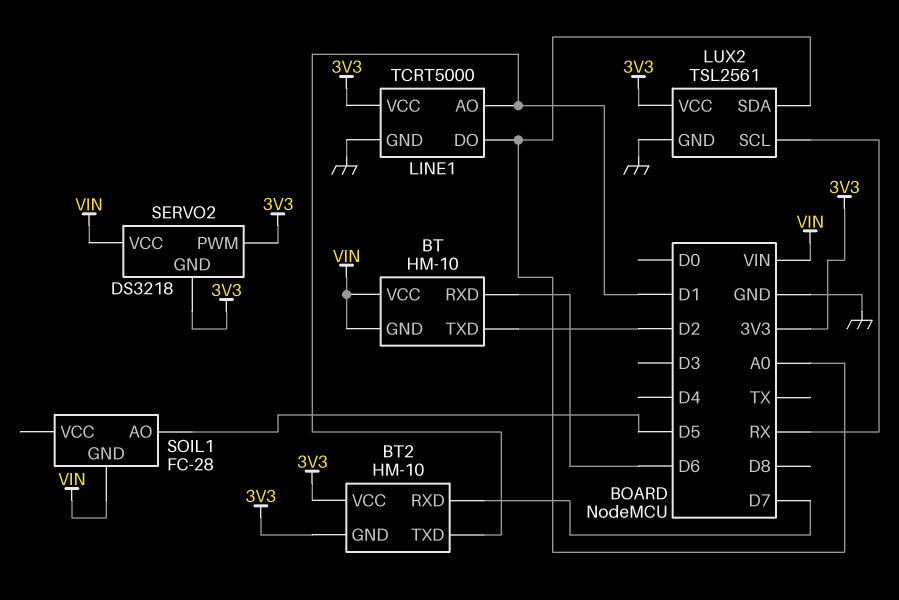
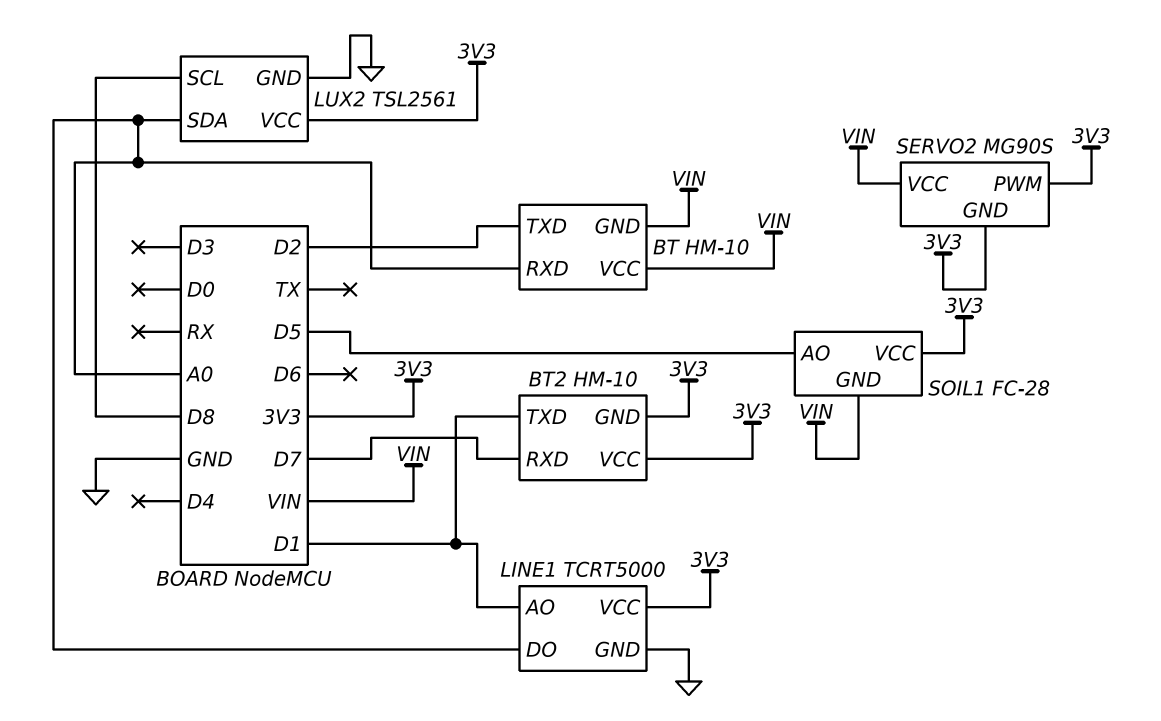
BT pin RXD: D6 -> A0
LUX2 pin SCL: RX -> D8
SERVO2: DS3218 -> MG90S
SOIL1 pin VCC: none -> 3V3

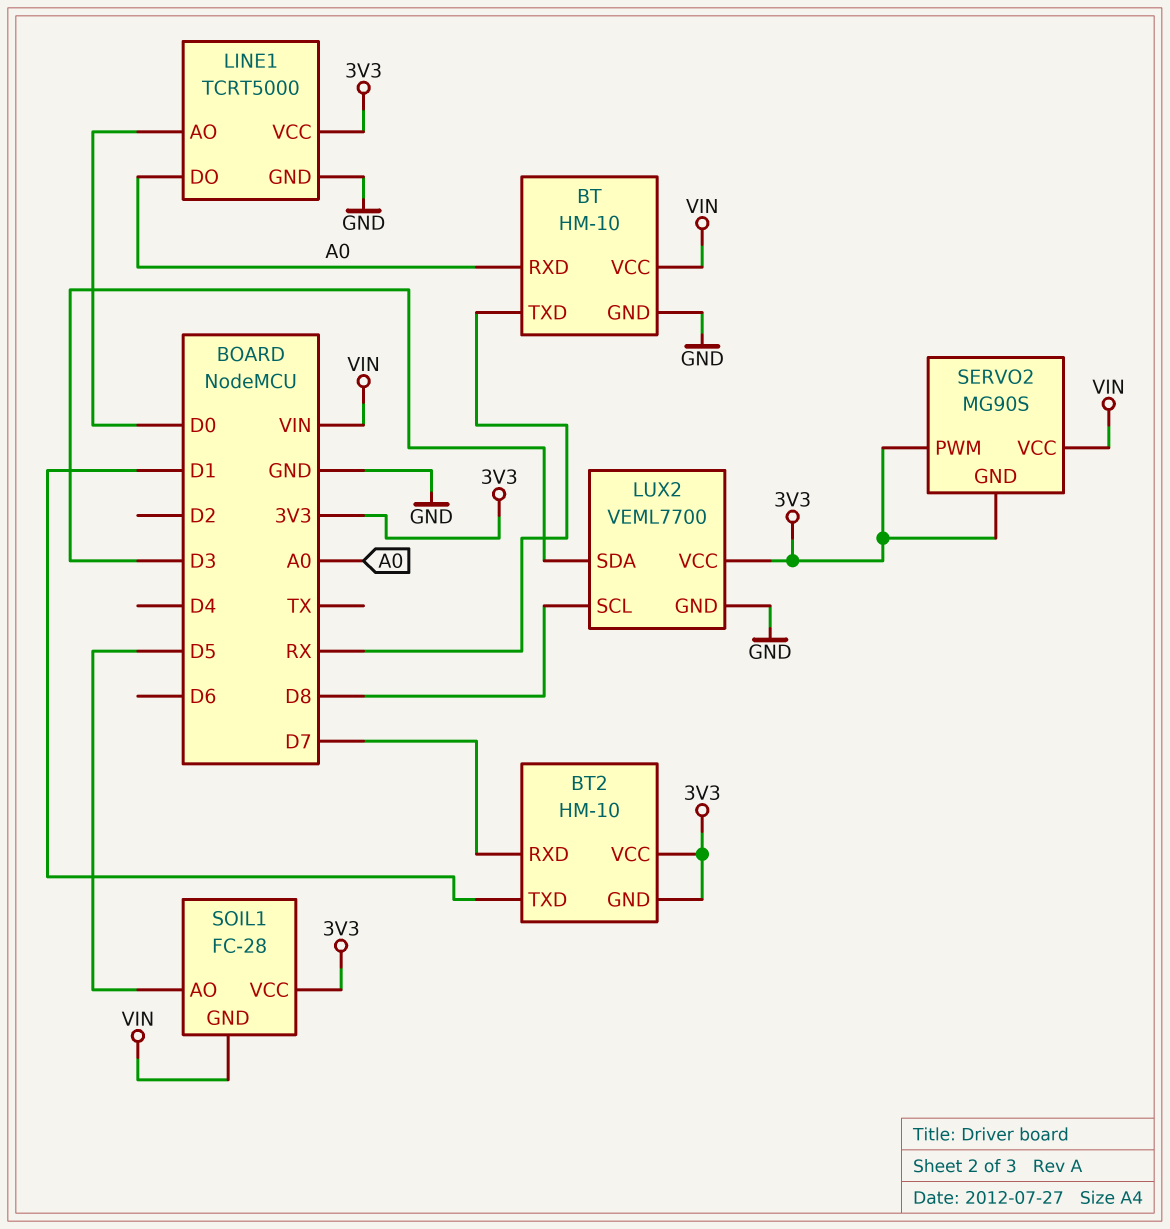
BT pin GND: VIN -> GND
BT pin TXD: D2 -> RX
LINE1 pin AO: D1 -> D0
LUX2: TSL2561 -> VEML7700
LUX2 pin SDA: A0 -> D3

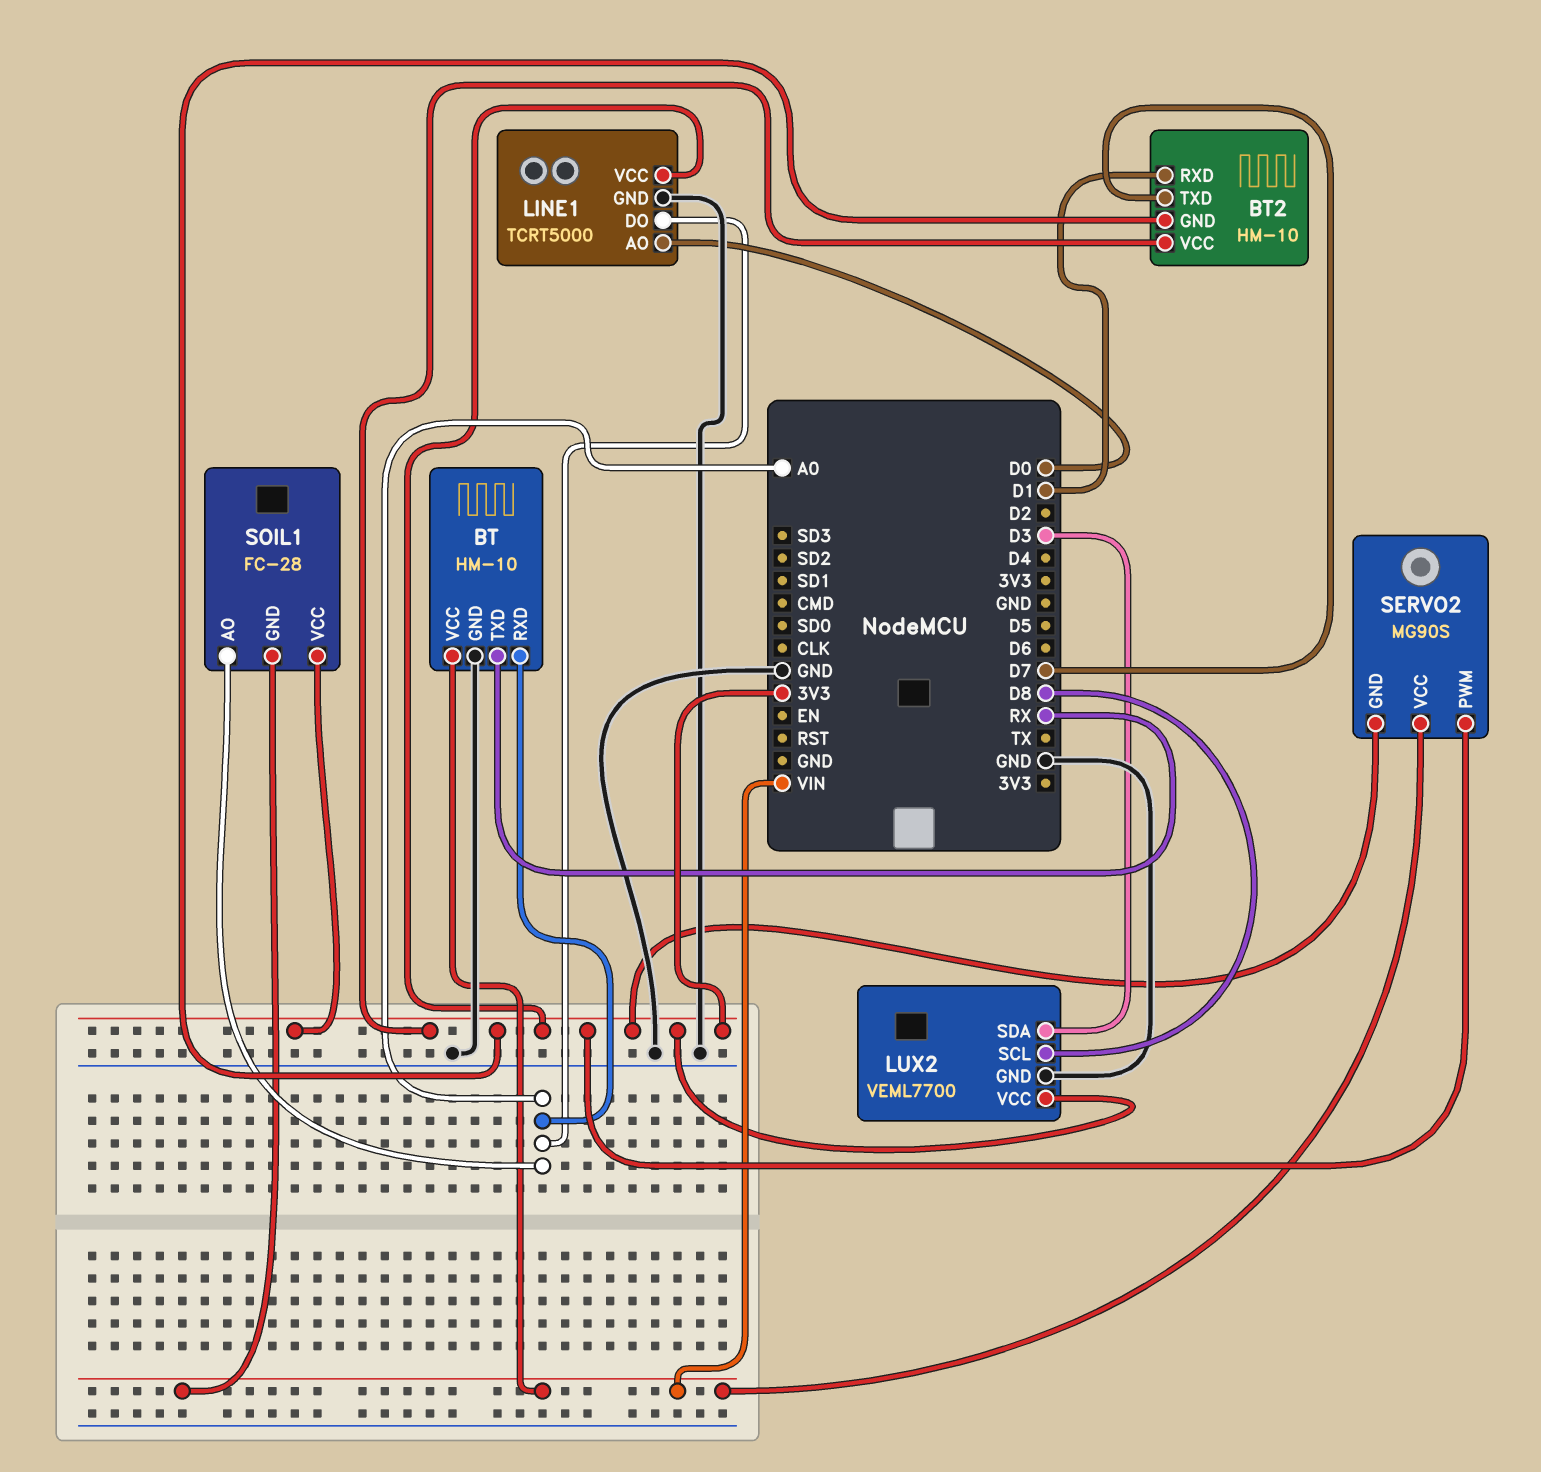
BT2 pin RXD: D7 -> D1
BT2 pin TXD: D1 -> D7
SOIL1 pin AO: D5 -> A0

